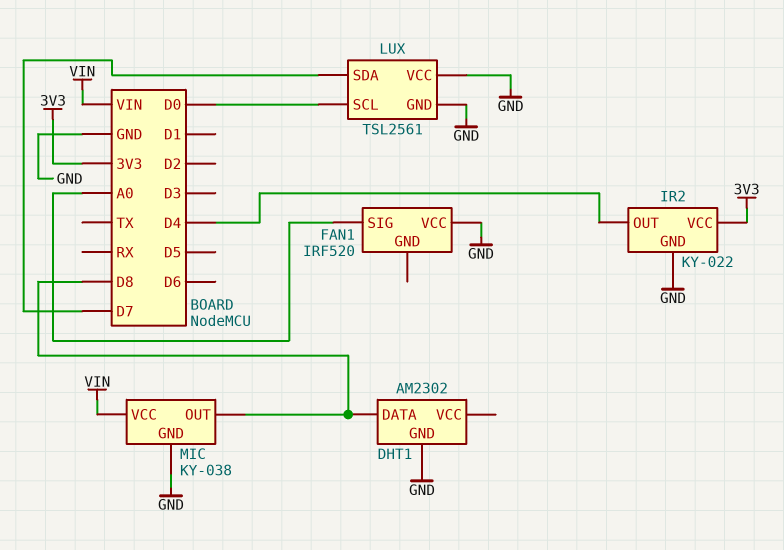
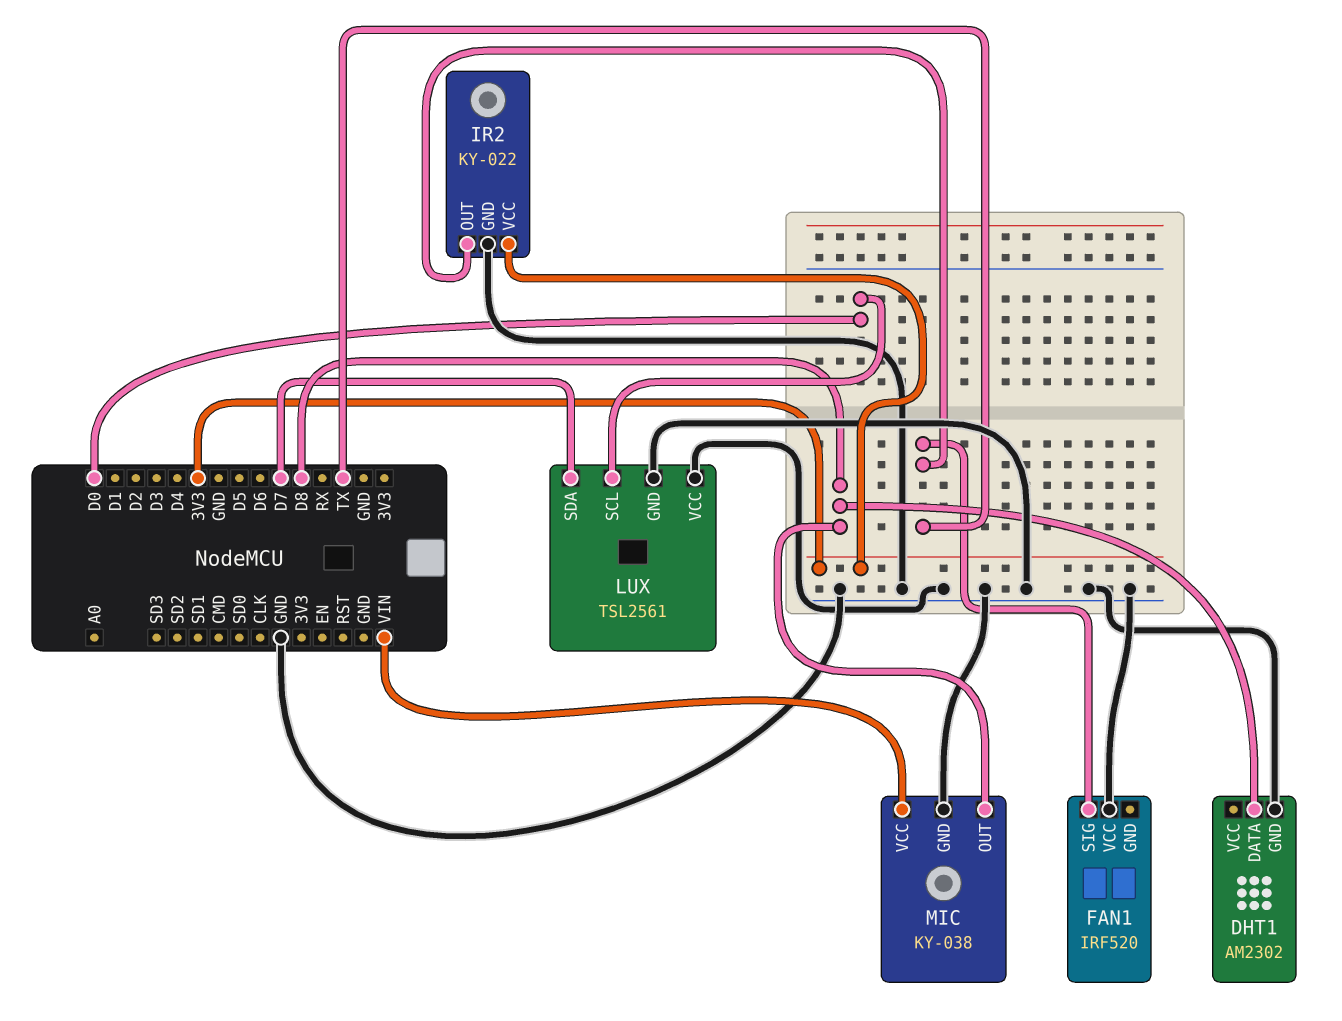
FAN1 pin SIG: A0 -> TX
IR2 pin OUT: D4 -> TX

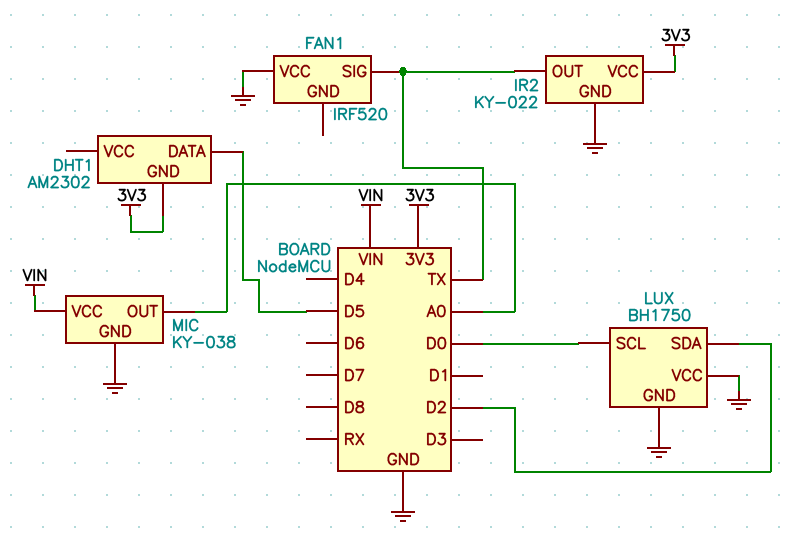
DHT1 pin DATA: D8 -> D5
DHT1 pin GND: GND -> 3V3
LUX: TSL2561 -> BH1750
LUX pin SDA: D7 -> D2
MIC pin OUT: D8 -> A0

